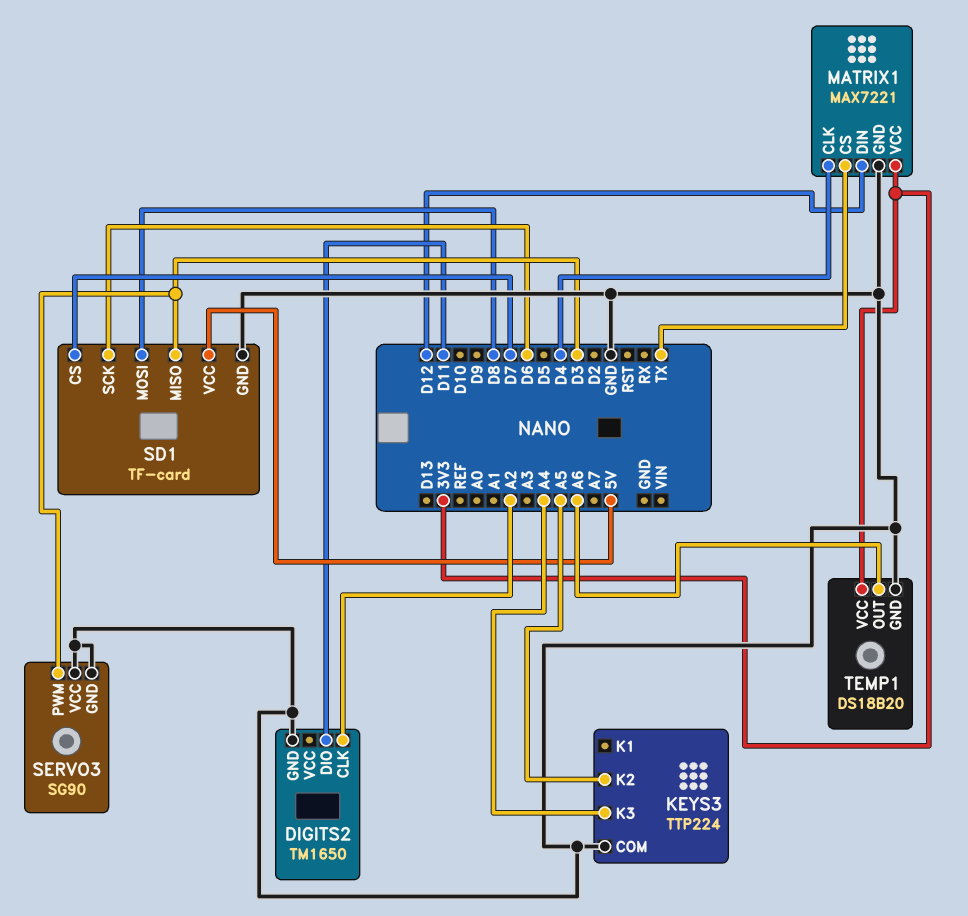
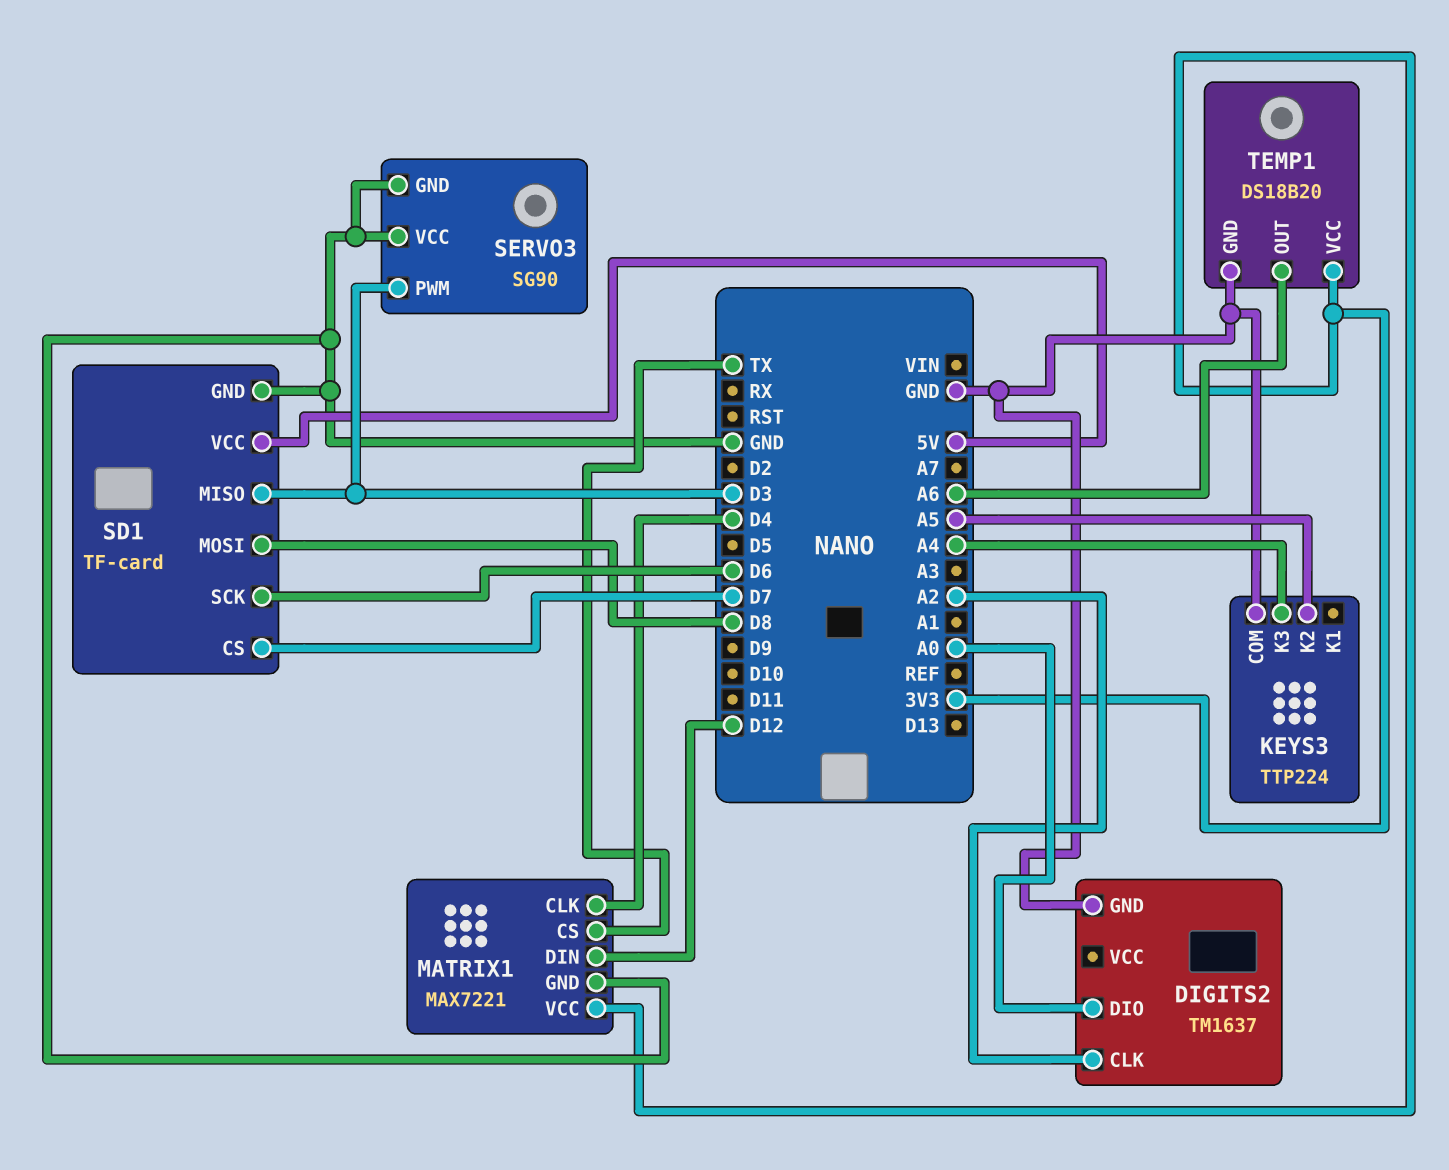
DIGITS2: TM1650 -> TM1637
DIGITS2 pin DIO: D11 -> A0

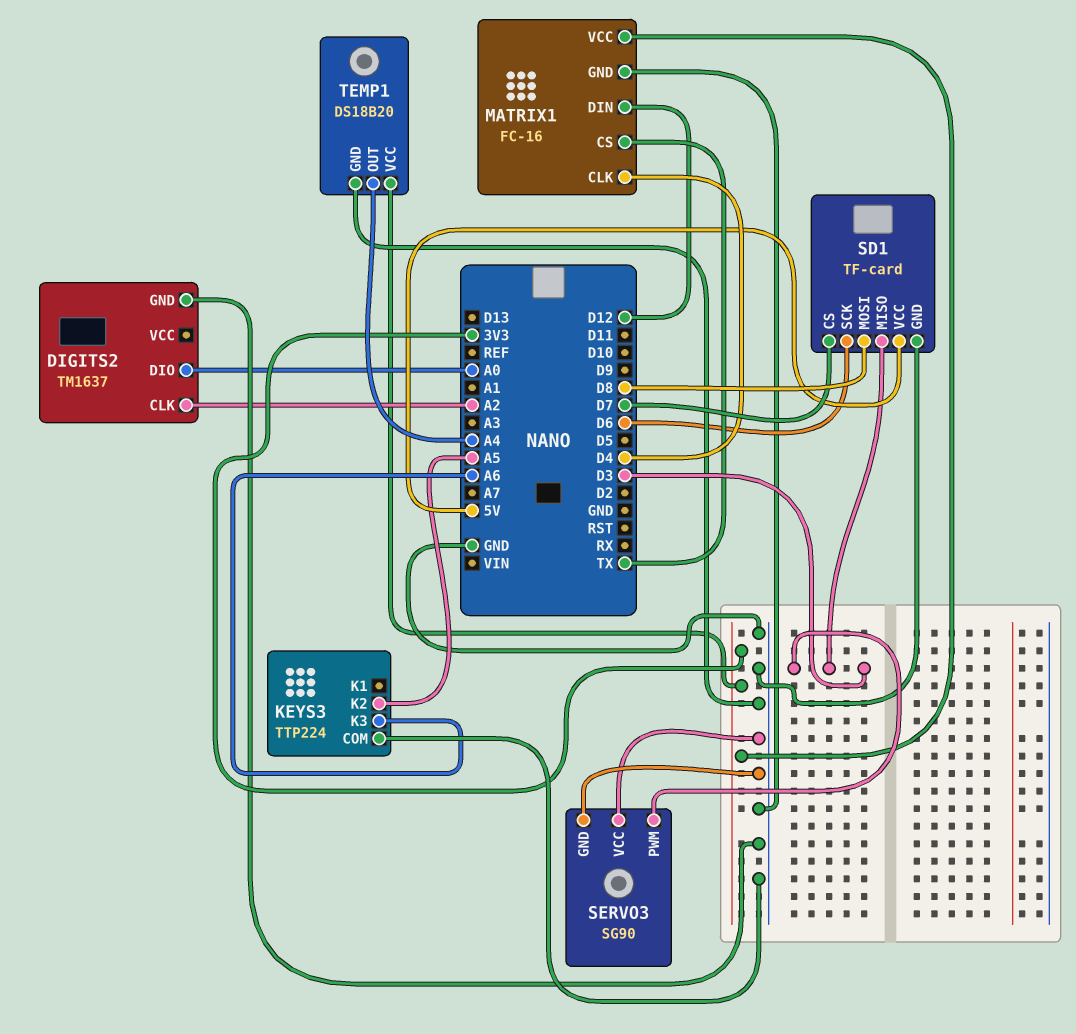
KEYS3 pin K3: A4 -> A6
MATRIX1: MAX7221 -> FC-16
TEMP1 pin OUT: A6 -> A4

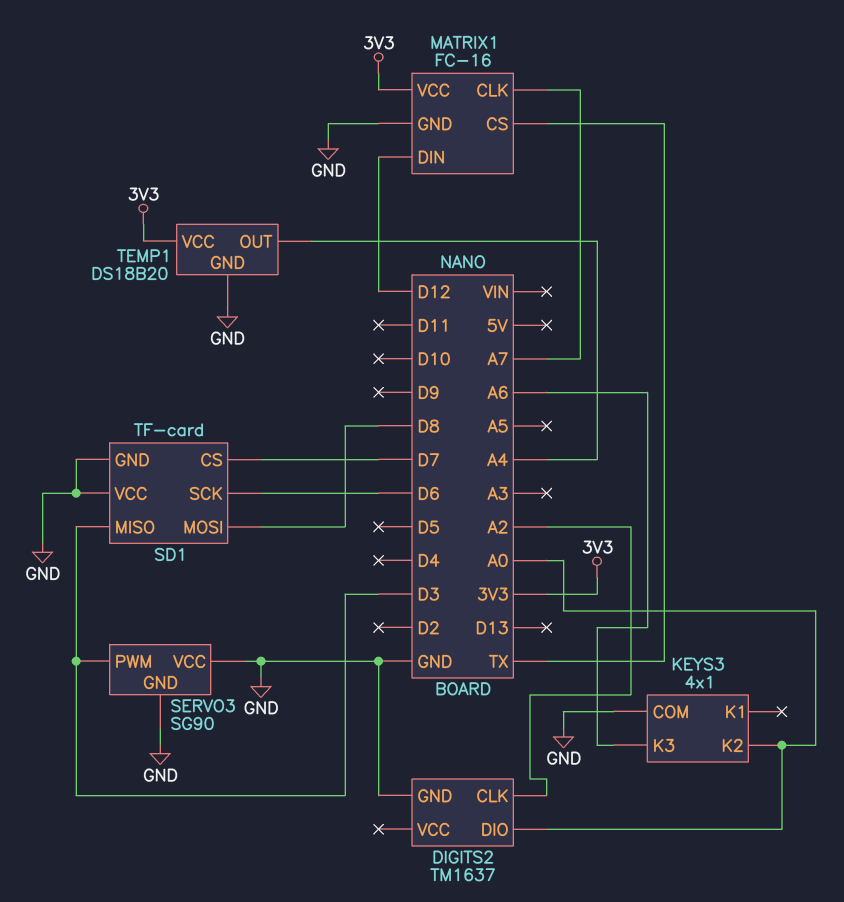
KEYS3: TTP224 -> 4x1
KEYS3 pin K2: A5 -> A0
MATRIX1 pin CLK: D4 -> A7
SD1 pin VCC: 5V -> GND

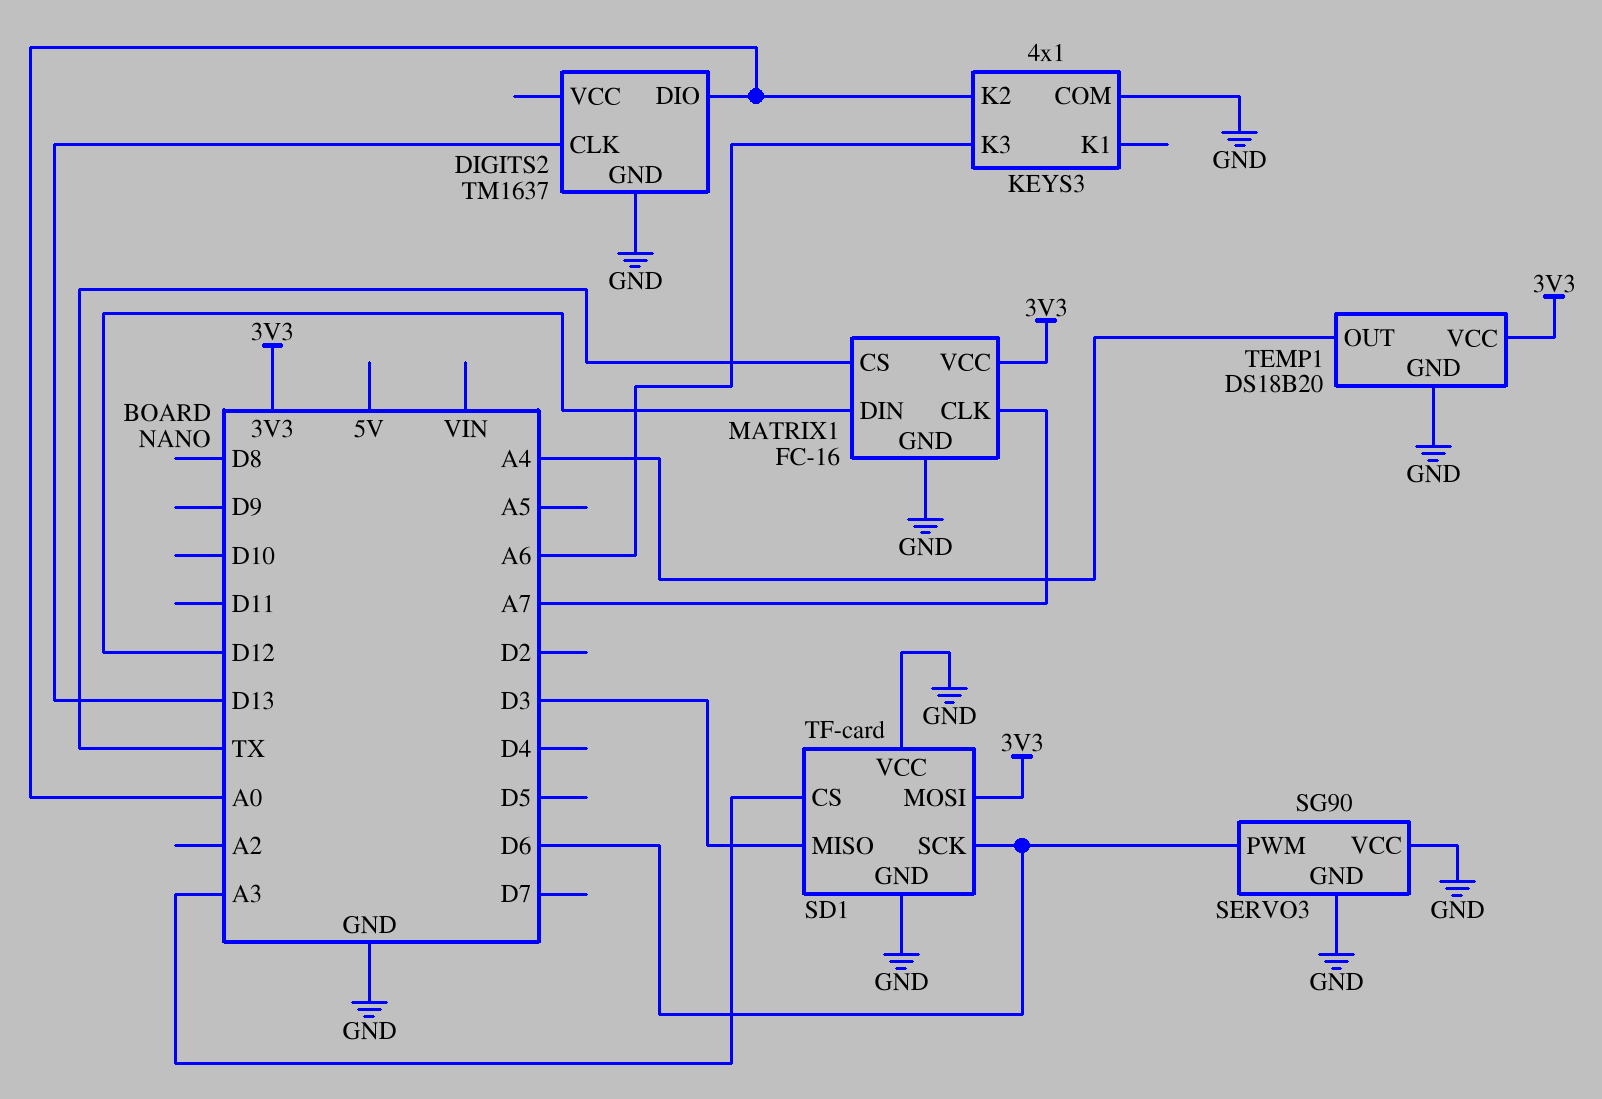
DIGITS2 pin CLK: A2 -> D13
SD1 pin CS: D7 -> A3
SD1 pin MOSI: D8 -> 3V3
SERVO3 pin PWM: D3 -> D6

